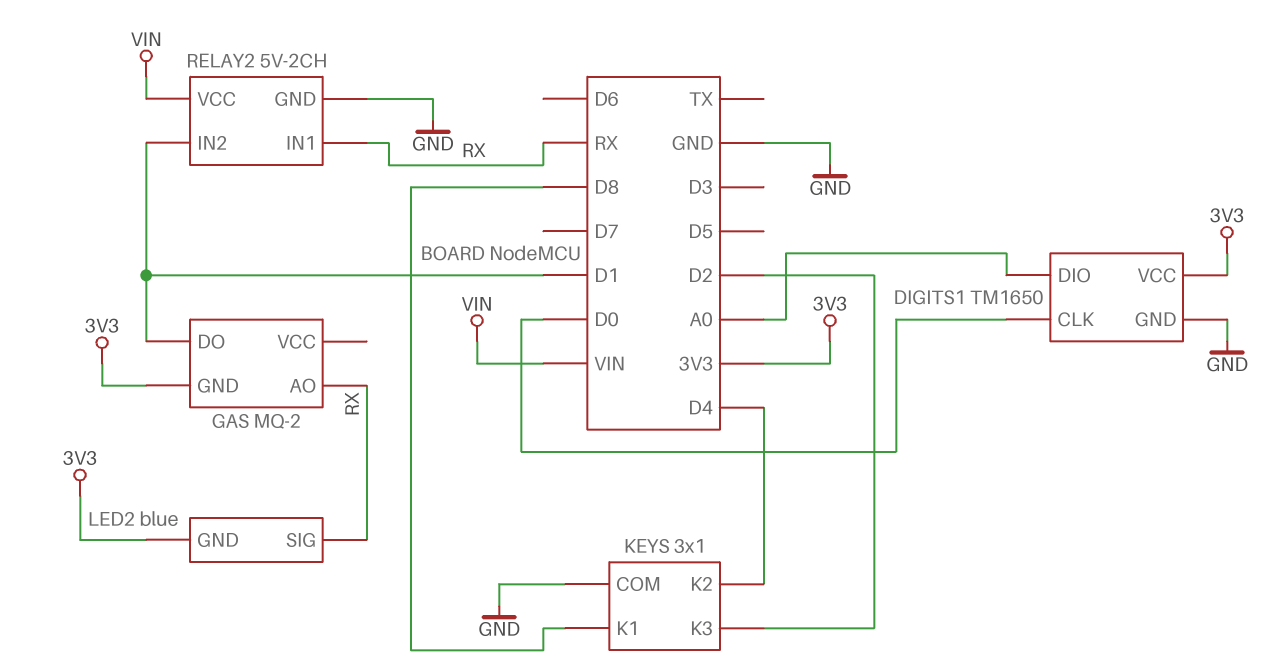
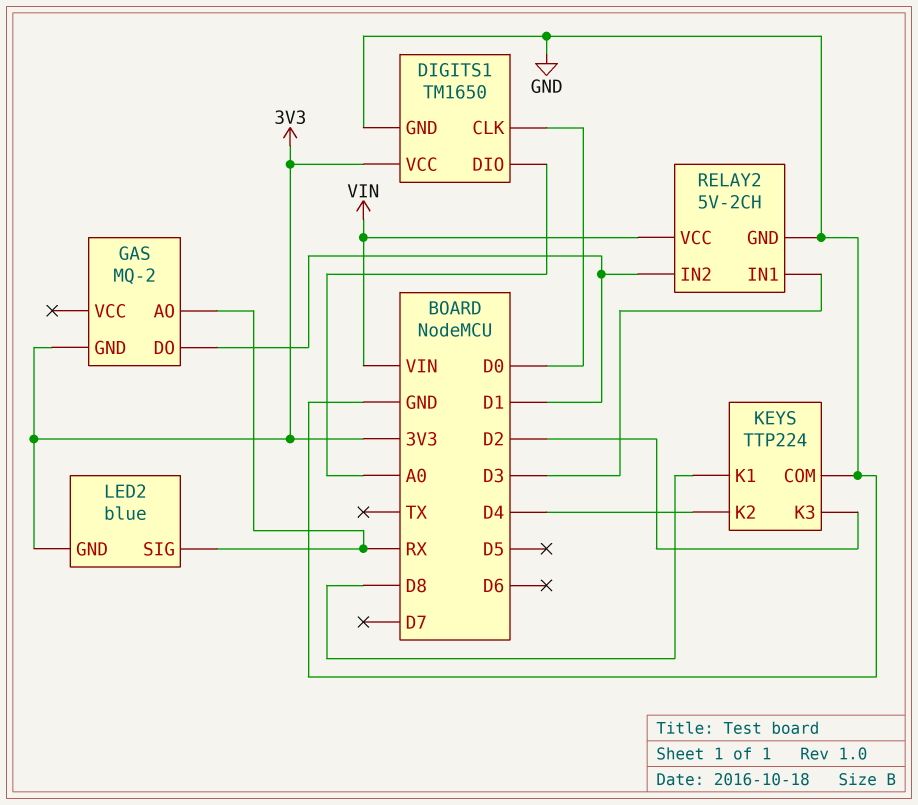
KEYS: 3x1 -> TTP224
RELAY2 pin IN1: RX -> D3

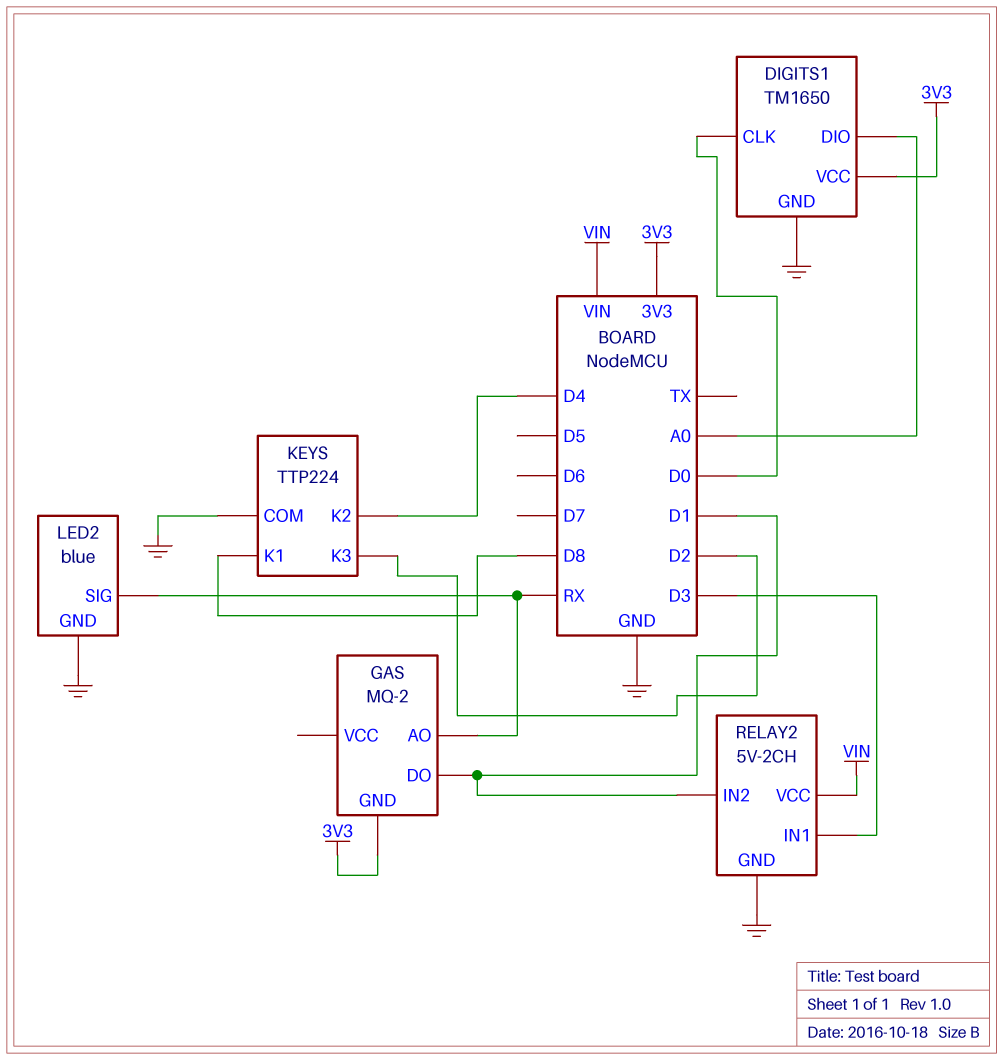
LED2 pin GND: 3V3 -> GND

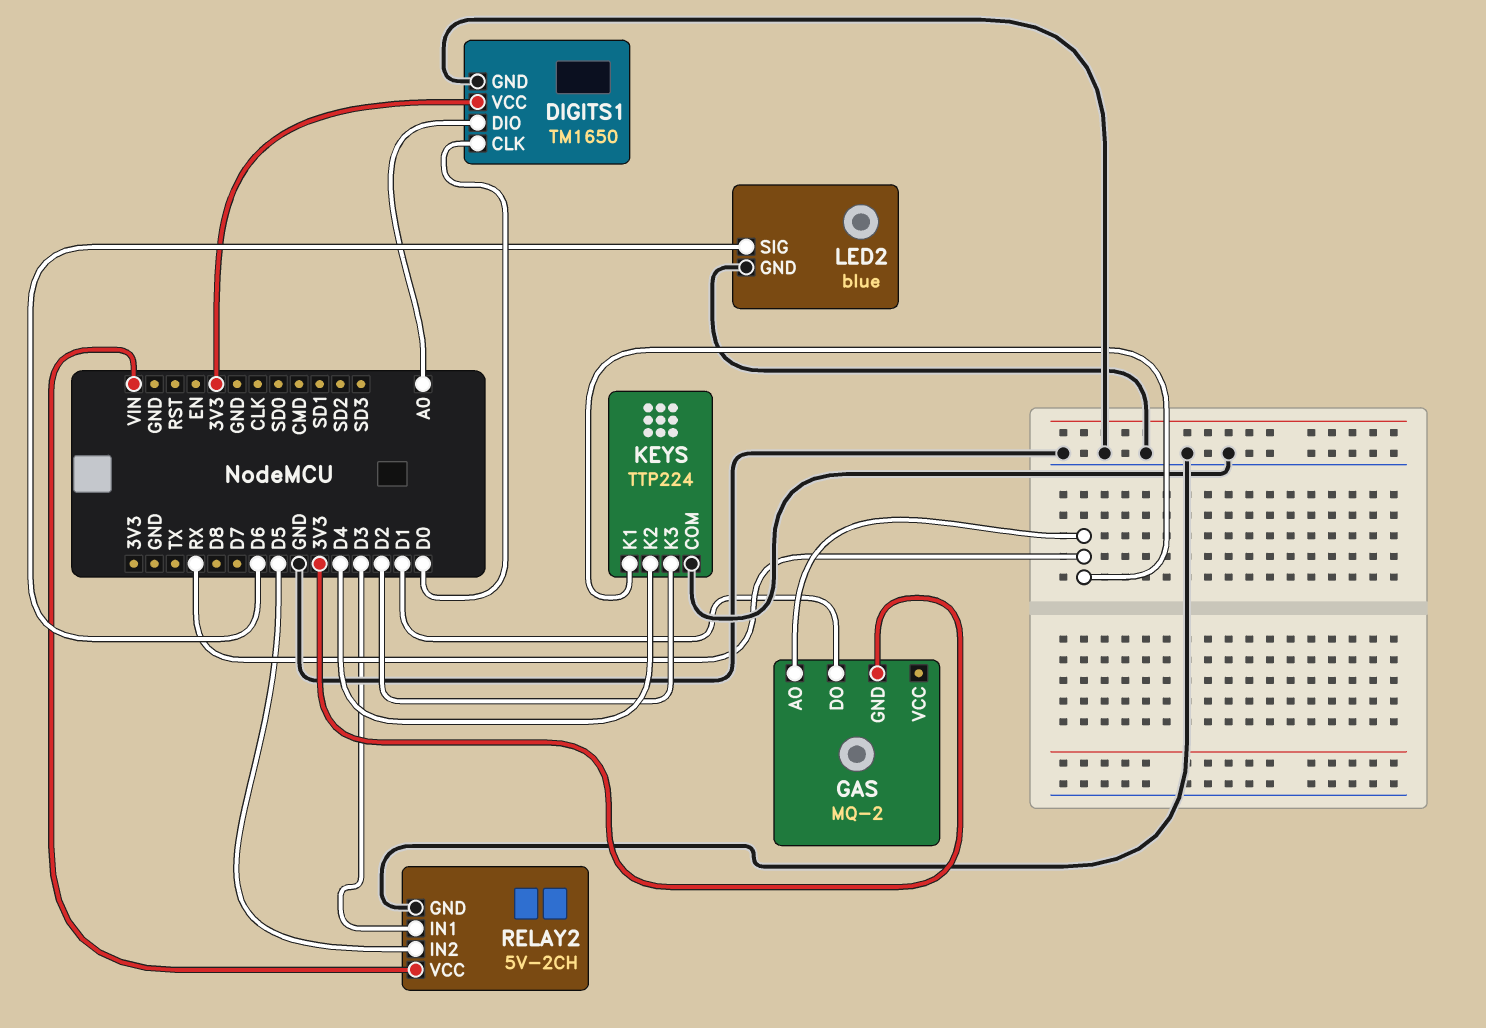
KEYS pin K1: D8 -> RX
LED2 pin SIG: RX -> D6
RELAY2 pin IN2: D1 -> D5

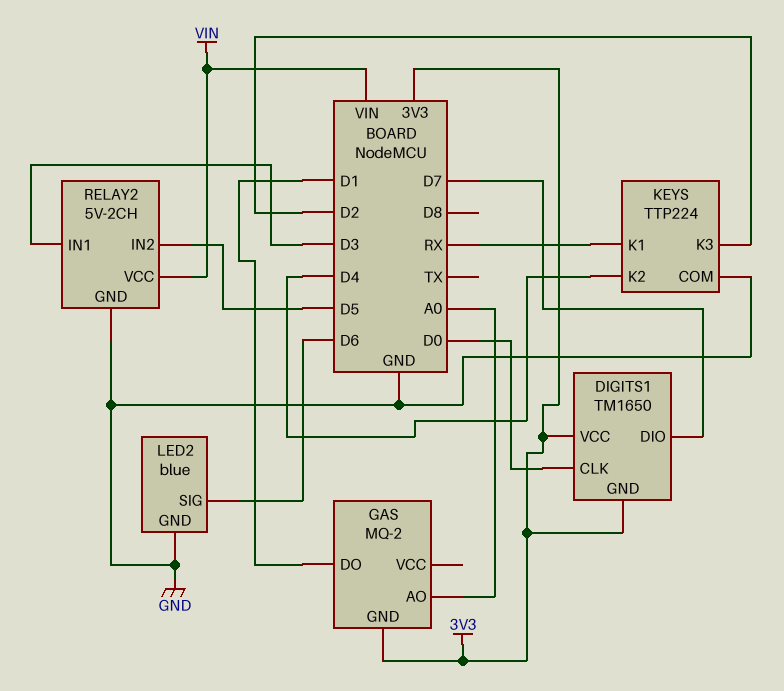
DIGITS1 pin DIO: A0 -> D7
DIGITS1 pin GND: GND -> 3V3
GAS pin AO: RX -> A0

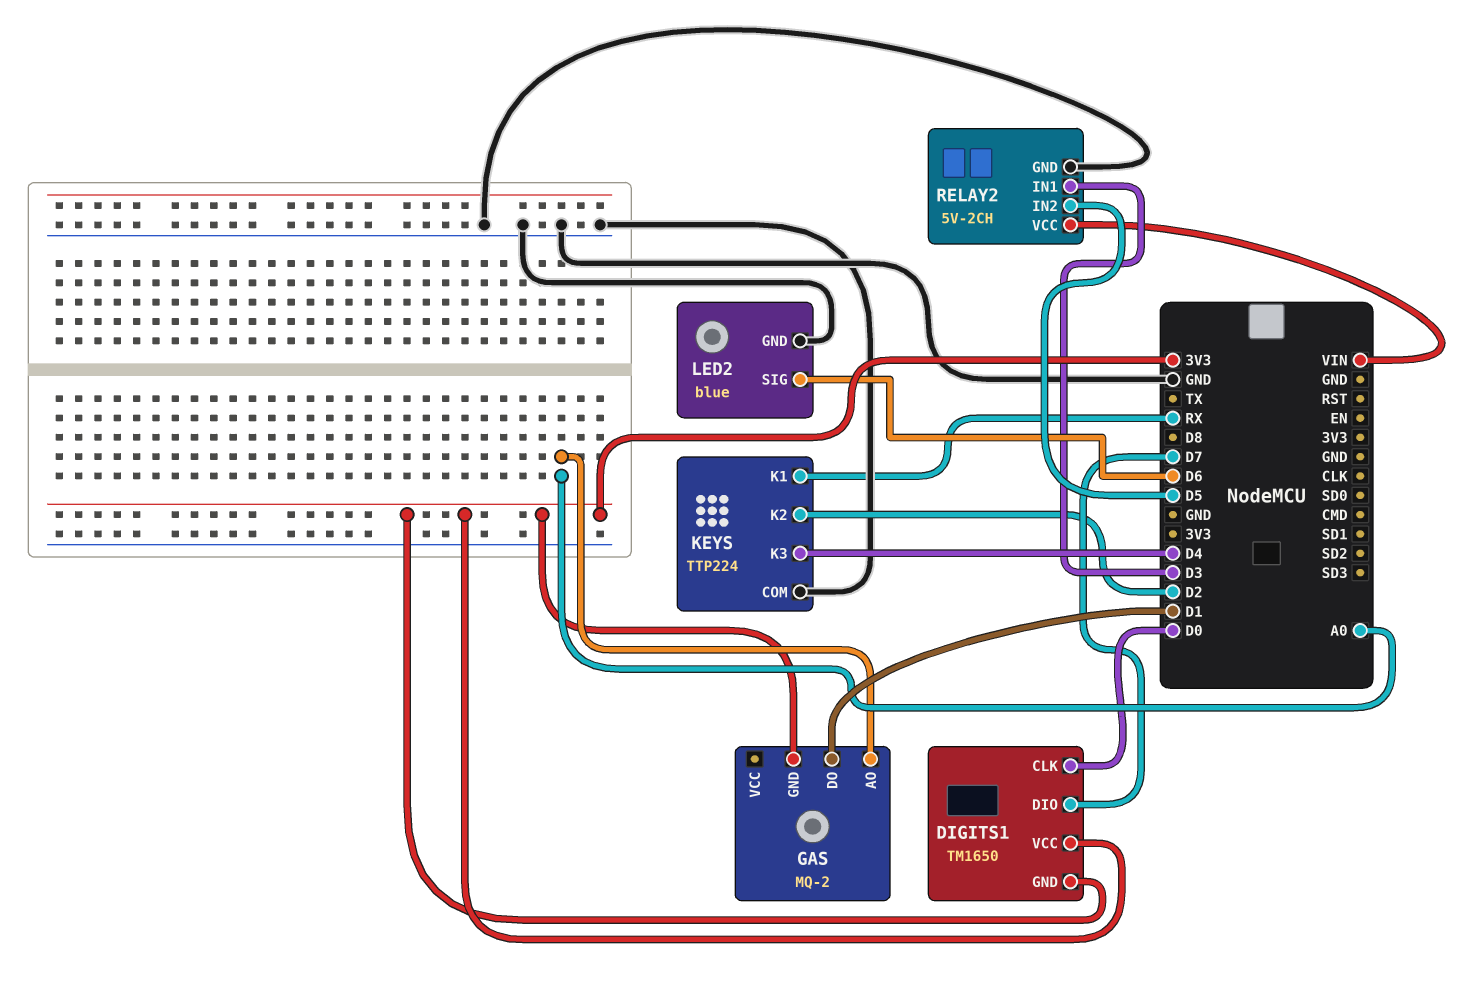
KEYS pin K2: D4 -> D2
KEYS pin K3: D2 -> D4

